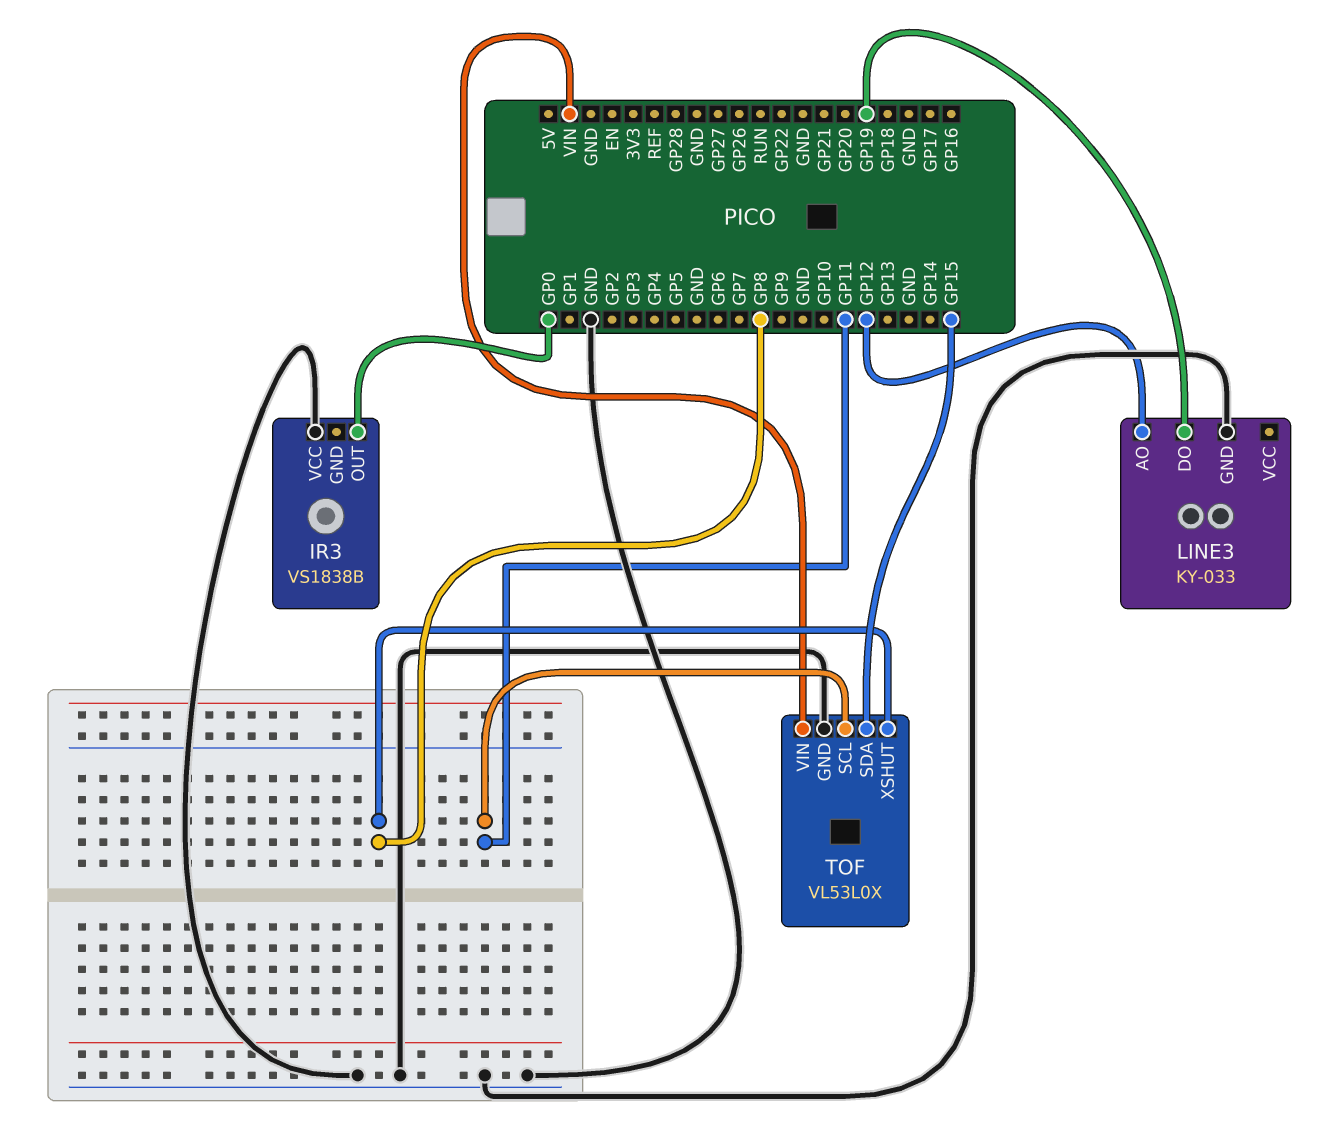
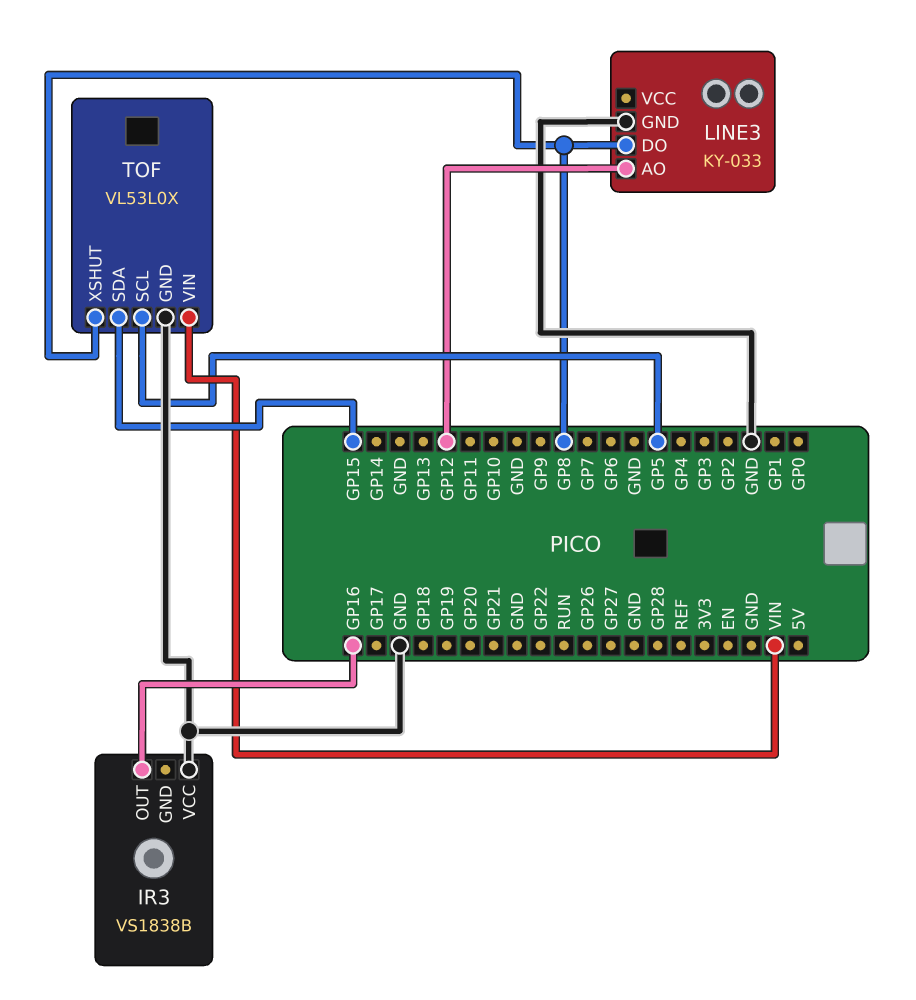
IR3 pin OUT: GP0 -> GP16
LINE3 pin DO: GP19 -> GP8
TOF pin SCL: GP11 -> GP5

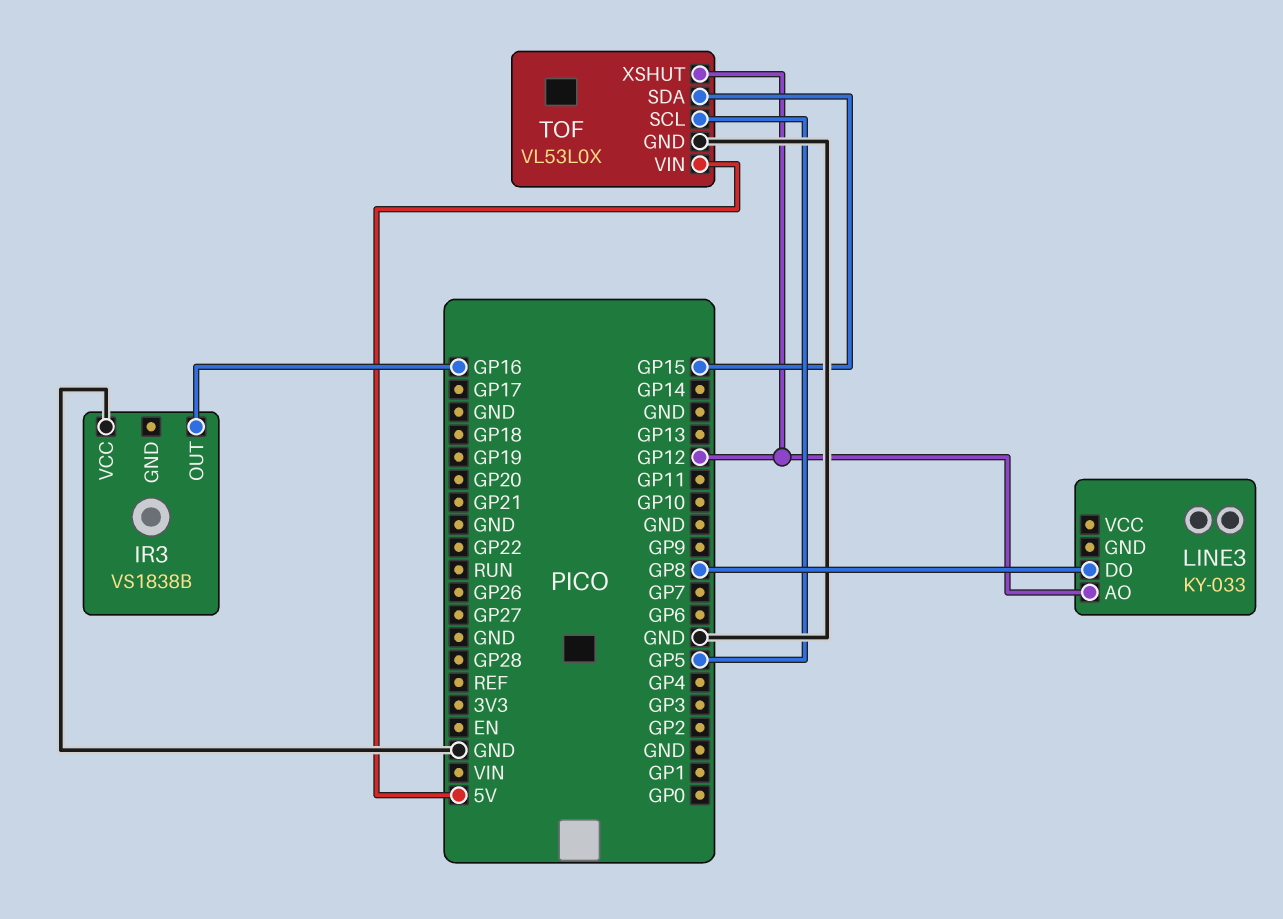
LINE3 pin GND: GND -> none
TOF pin VIN: VIN -> 5V
TOF pin XSHUT: GP8 -> GP12

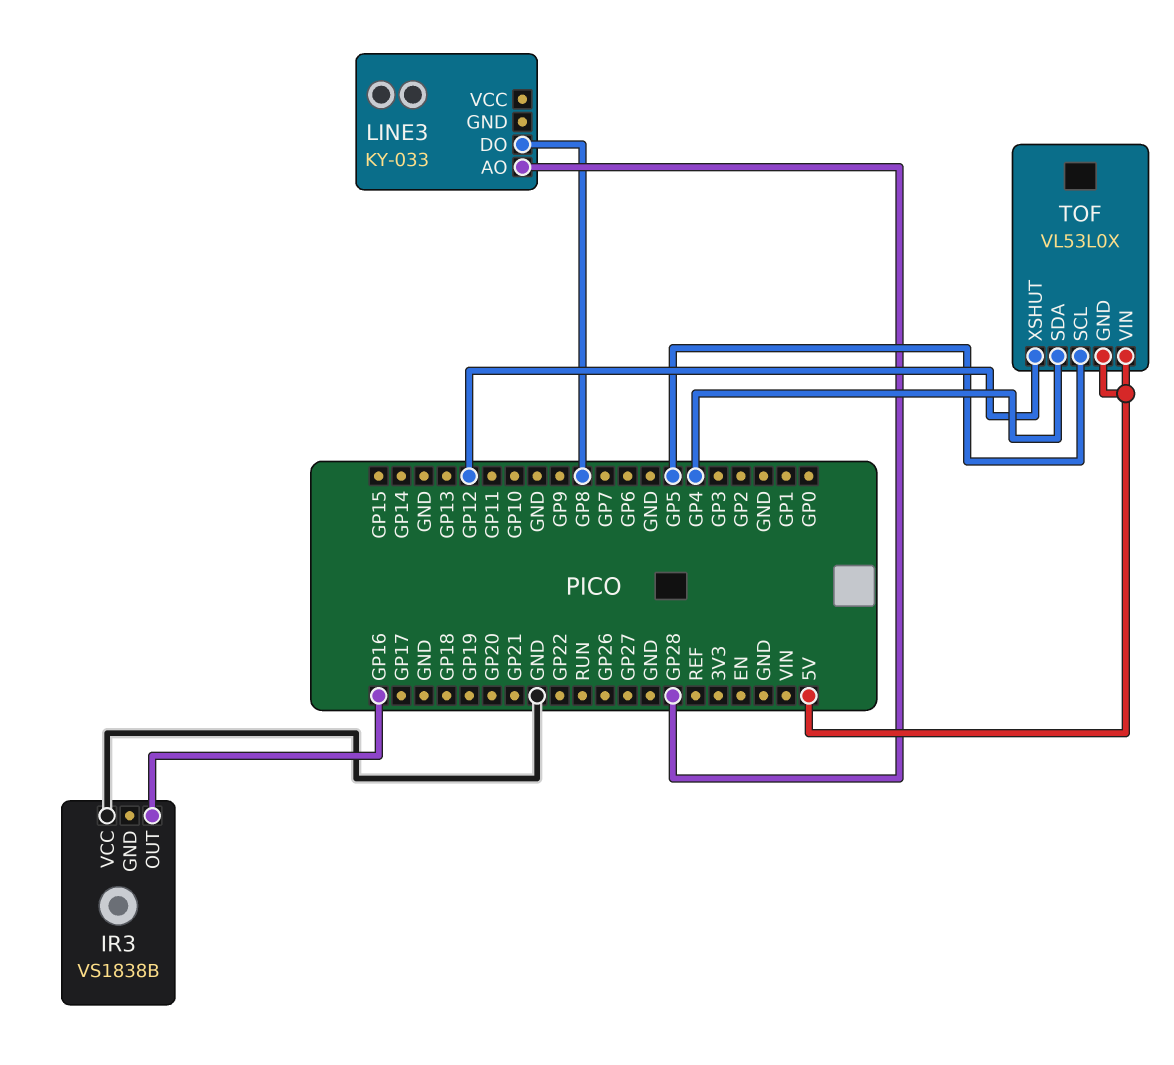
LINE3 pin AO: GP12 -> GP28
TOF pin GND: GND -> 5V
TOF pin SDA: GP15 -> GP4

